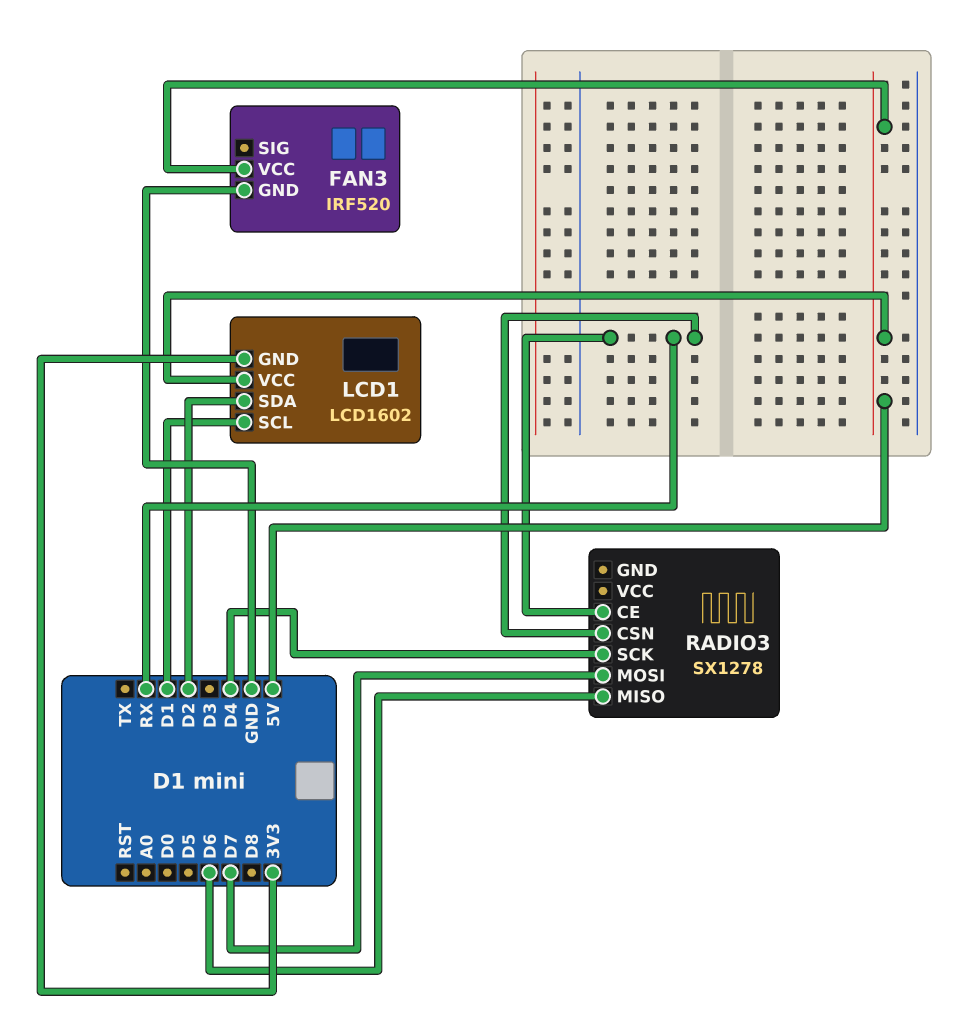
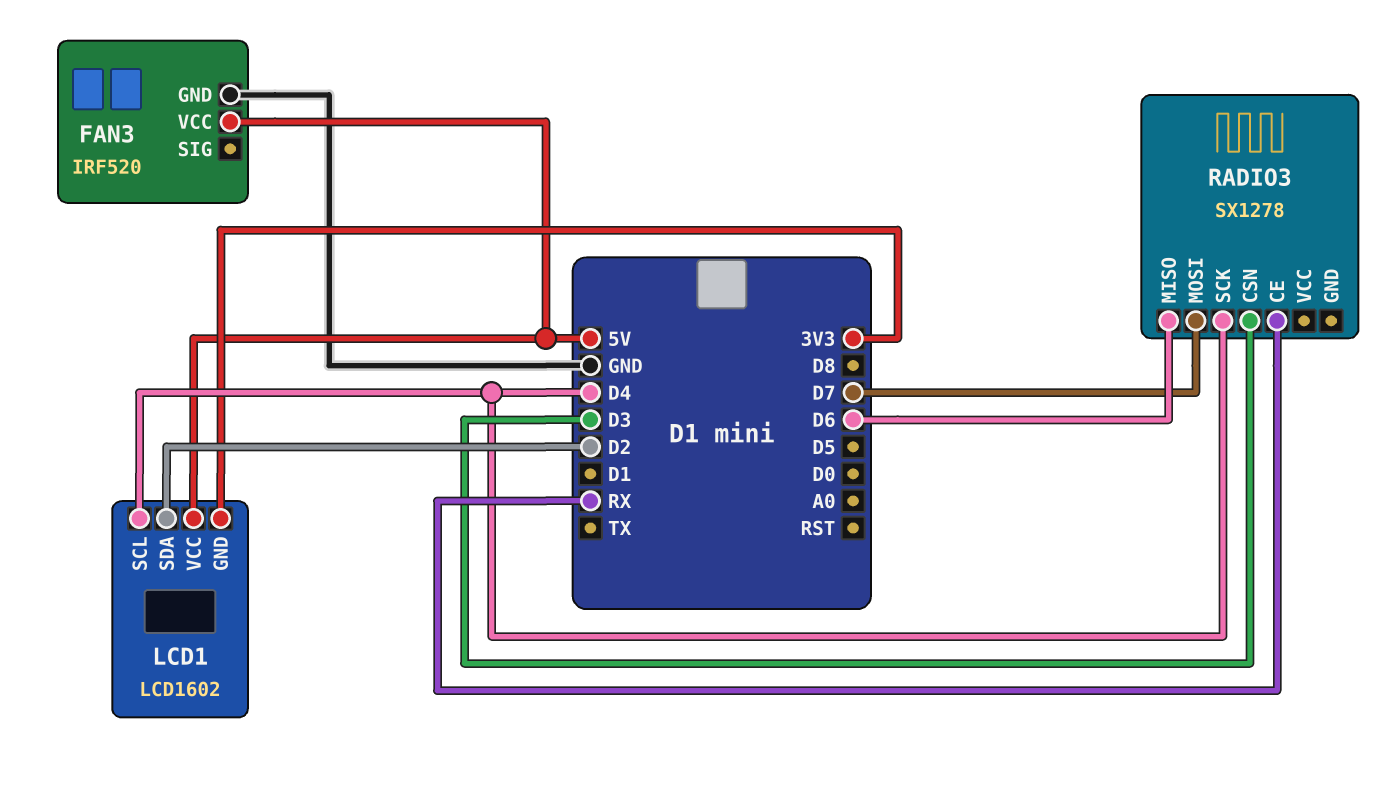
LCD1 pin SCL: D1 -> D4
RADIO3 pin CSN: RX -> D3

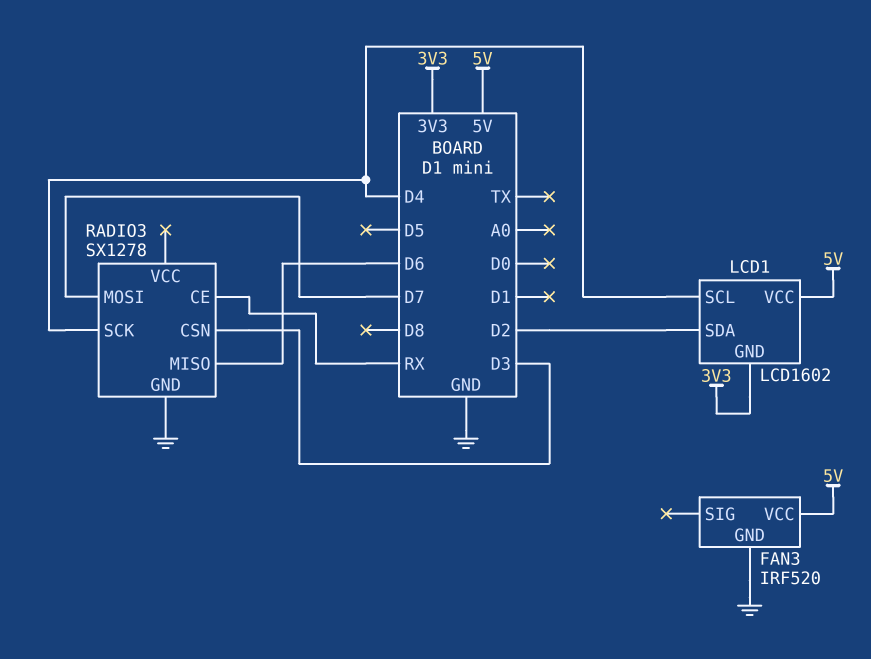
RADIO3 pin GND: none -> GND

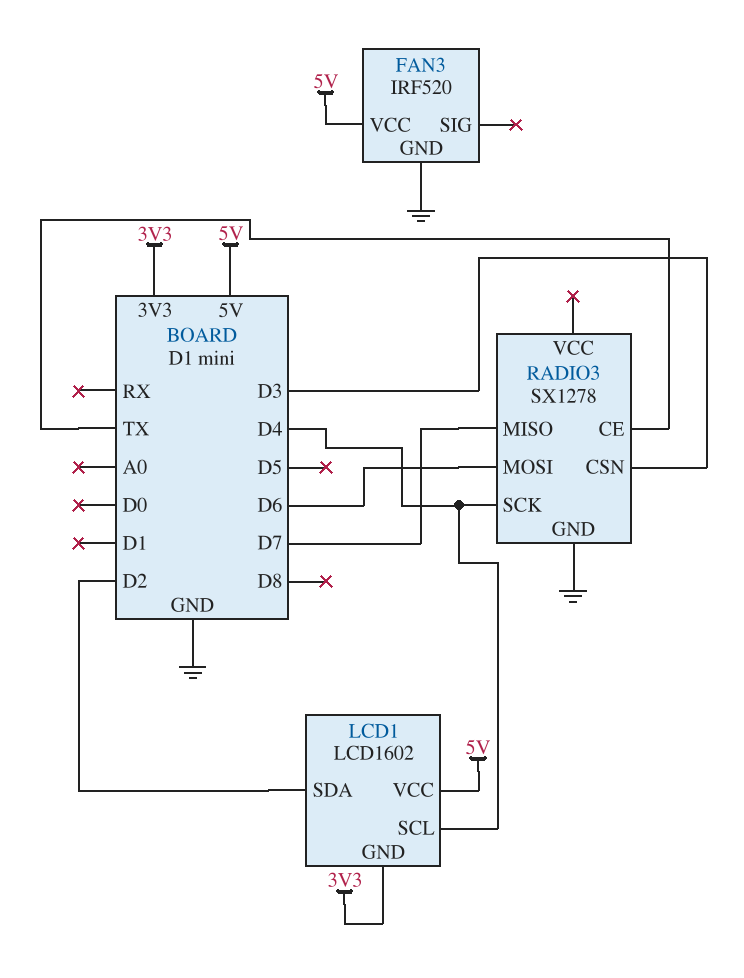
RADIO3 pin CE: RX -> TX
RADIO3 pin MISO: D6 -> D7
RADIO3 pin MOSI: D7 -> D6

